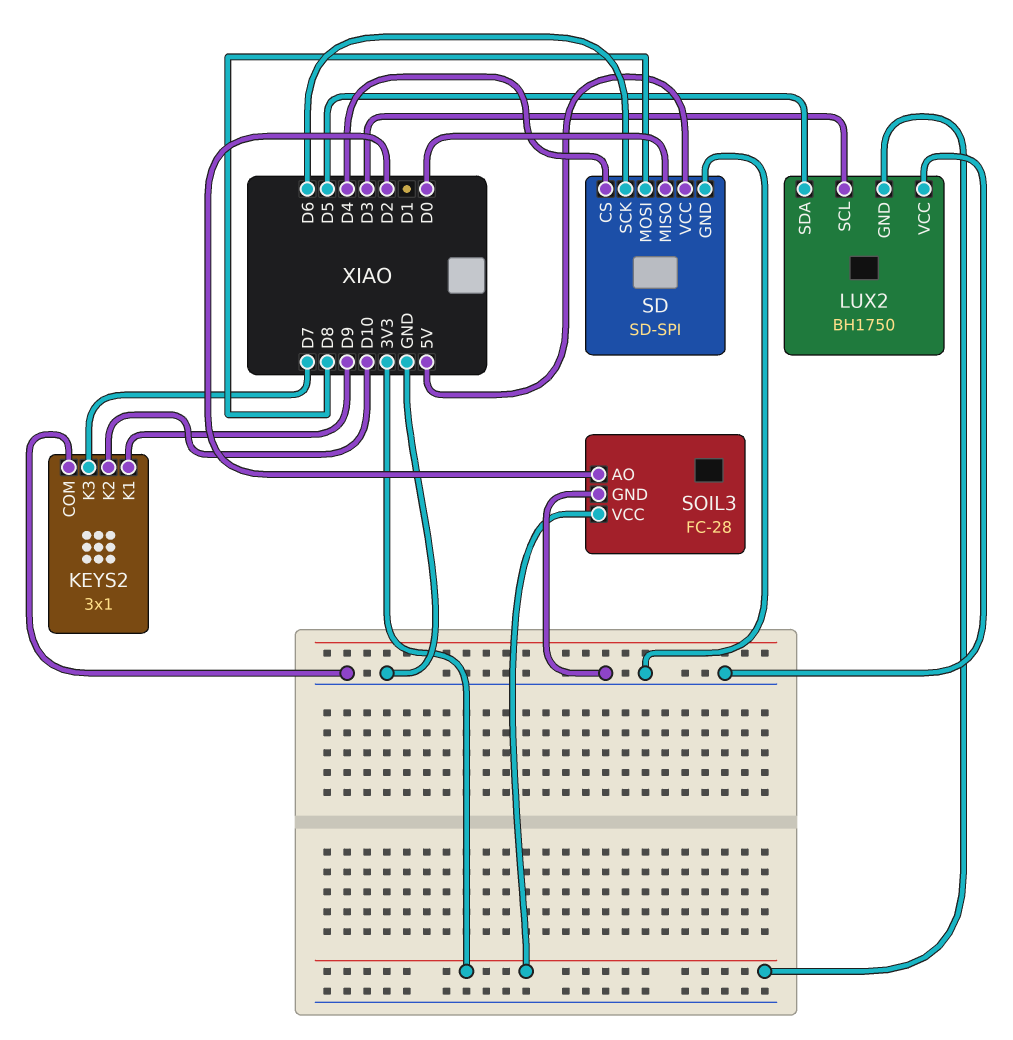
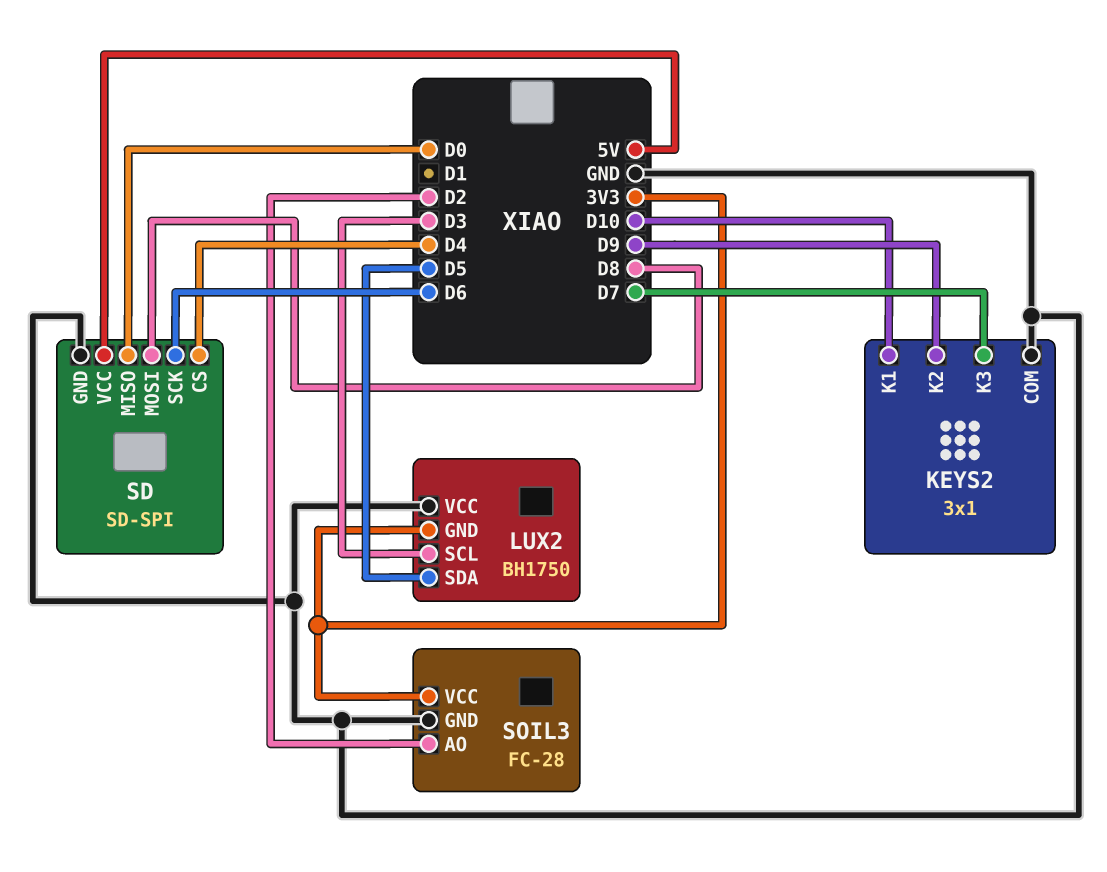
KEYS2 pin K1: D9 -> D10
KEYS2 pin K2: D10 -> D9

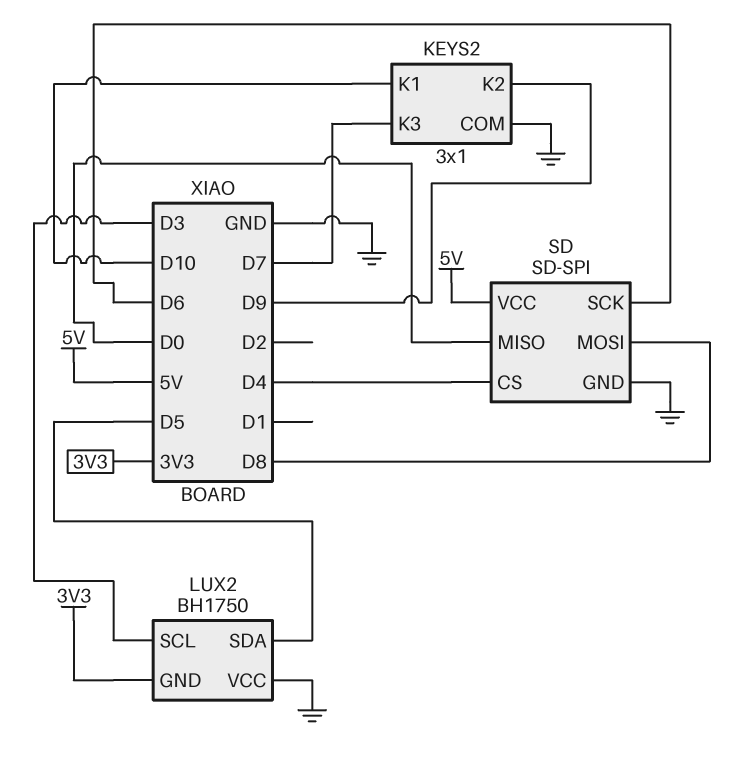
SOIL3: FC-28 -> none
SOIL3 pin AO: D2 -> none
SOIL3 pin GND: GND -> none
SOIL3 pin VCC: 3V3 -> none

